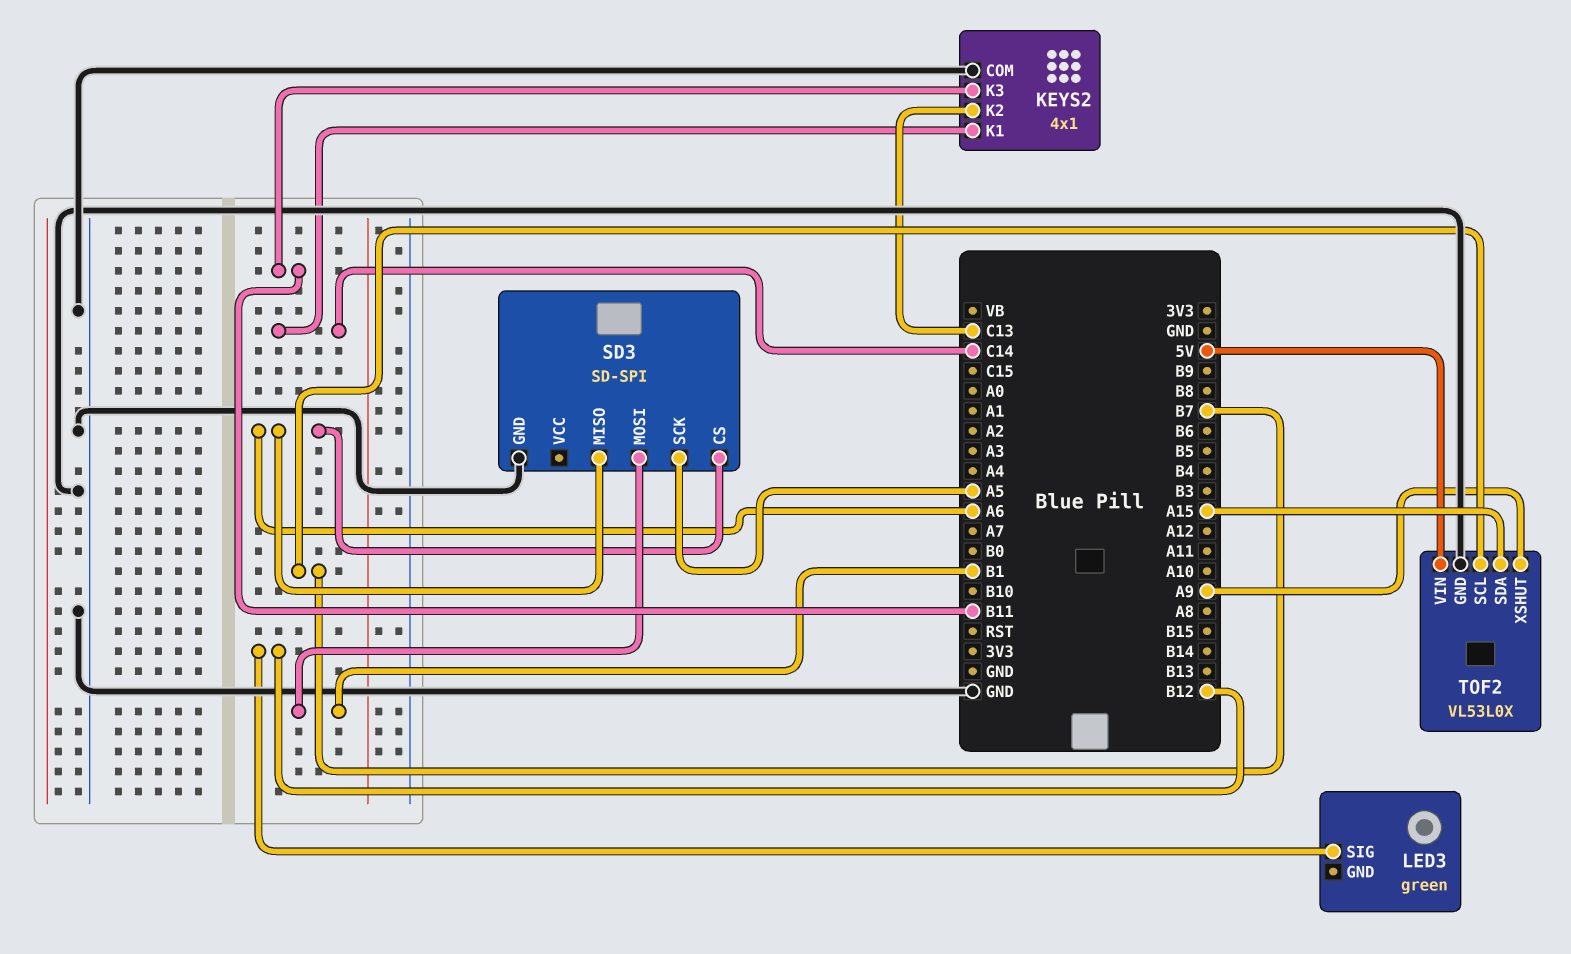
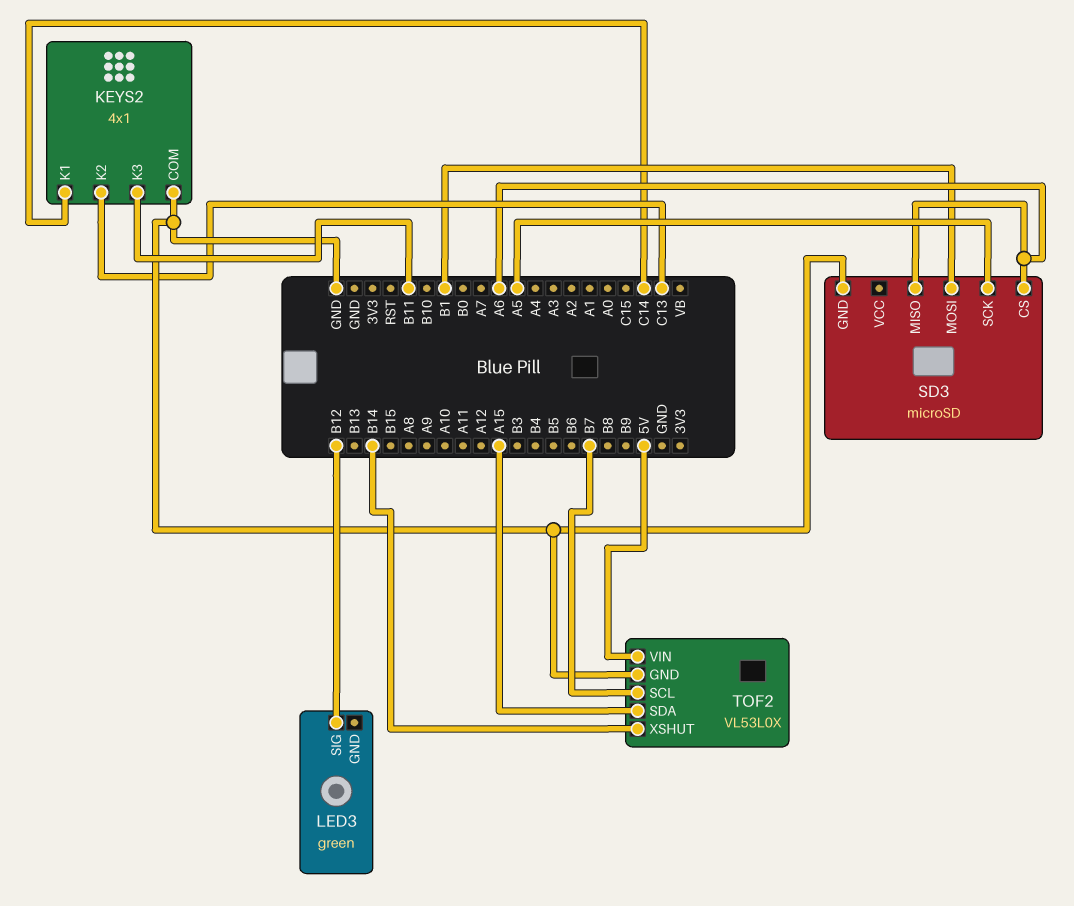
SD3: SD-SPI -> microSD
TOF2 pin XSHUT: A9 -> B14

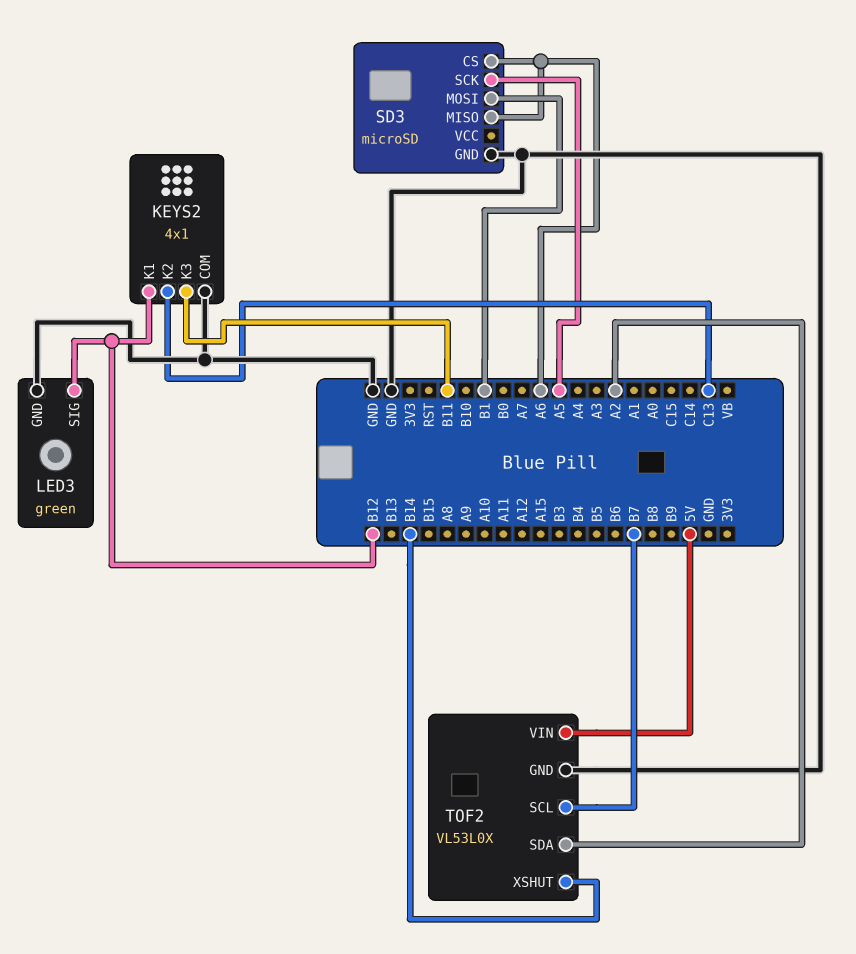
KEYS2 pin K1: C14 -> B12
LED3 pin GND: none -> GND
TOF2 pin SDA: A15 -> A2

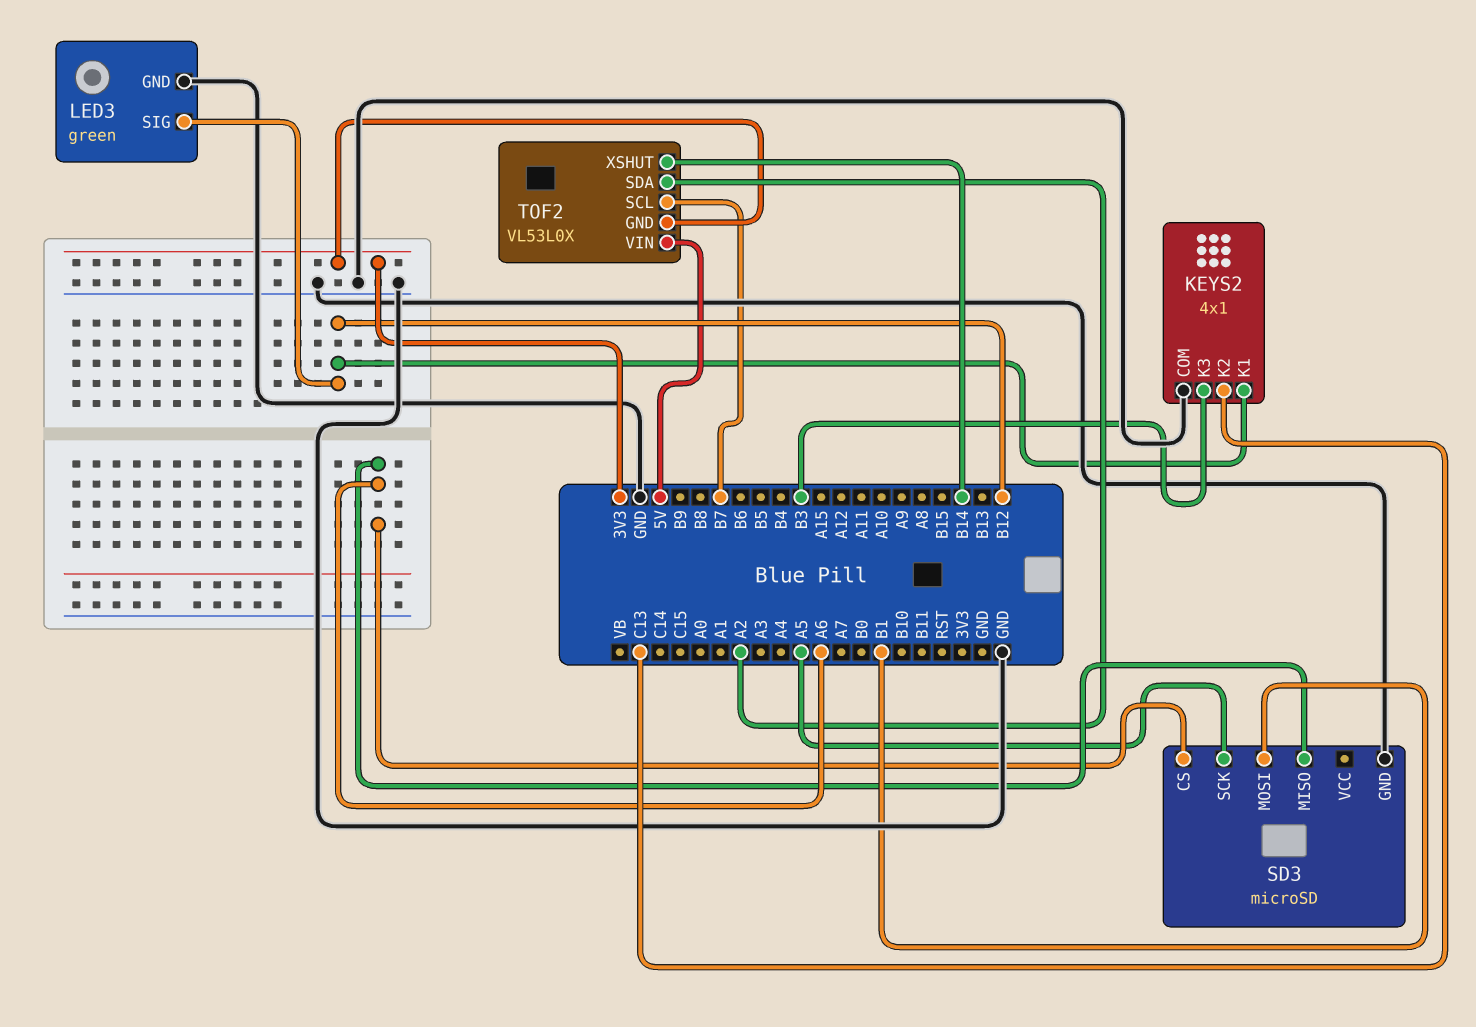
KEYS2 pin K3: B11 -> B3
TOF2 pin GND: GND -> 3V3

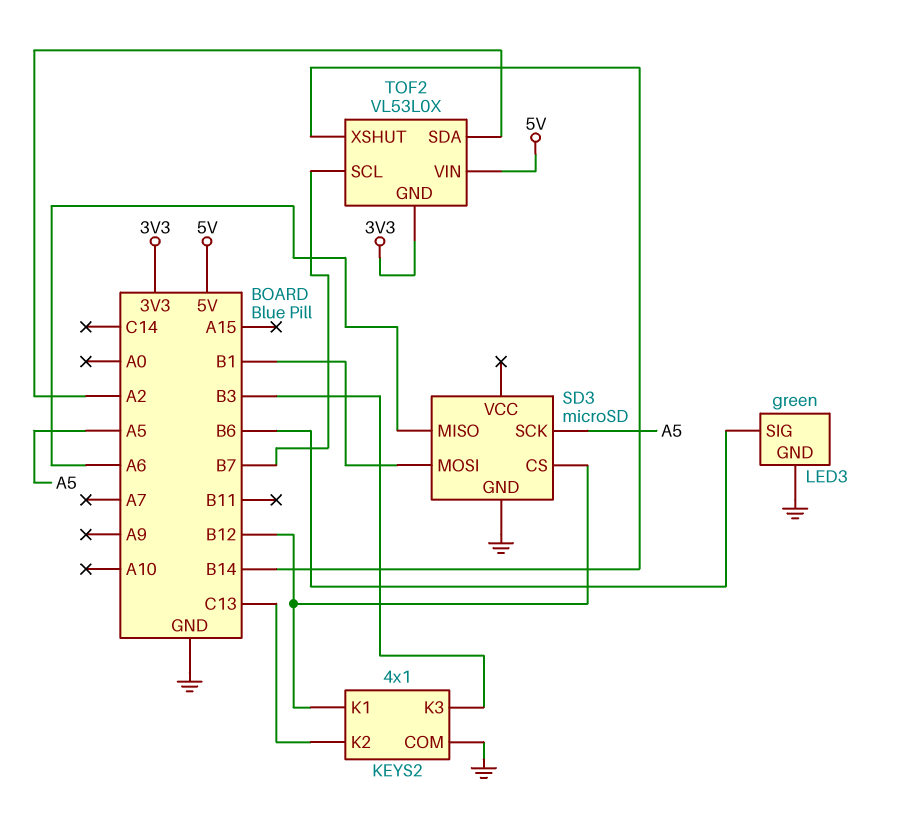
LED3 pin SIG: B12 -> B6
SD3 pin CS: A6 -> B12

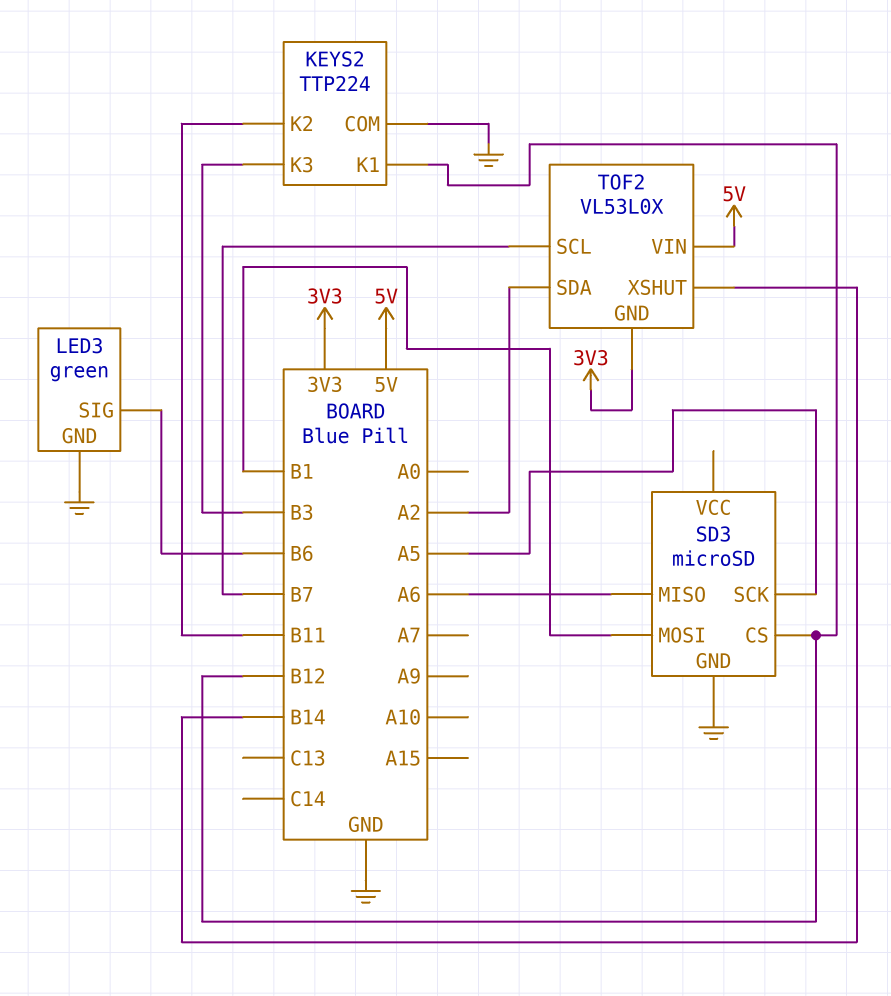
KEYS2: 4x1 -> TTP224
KEYS2 pin K2: C13 -> B11

